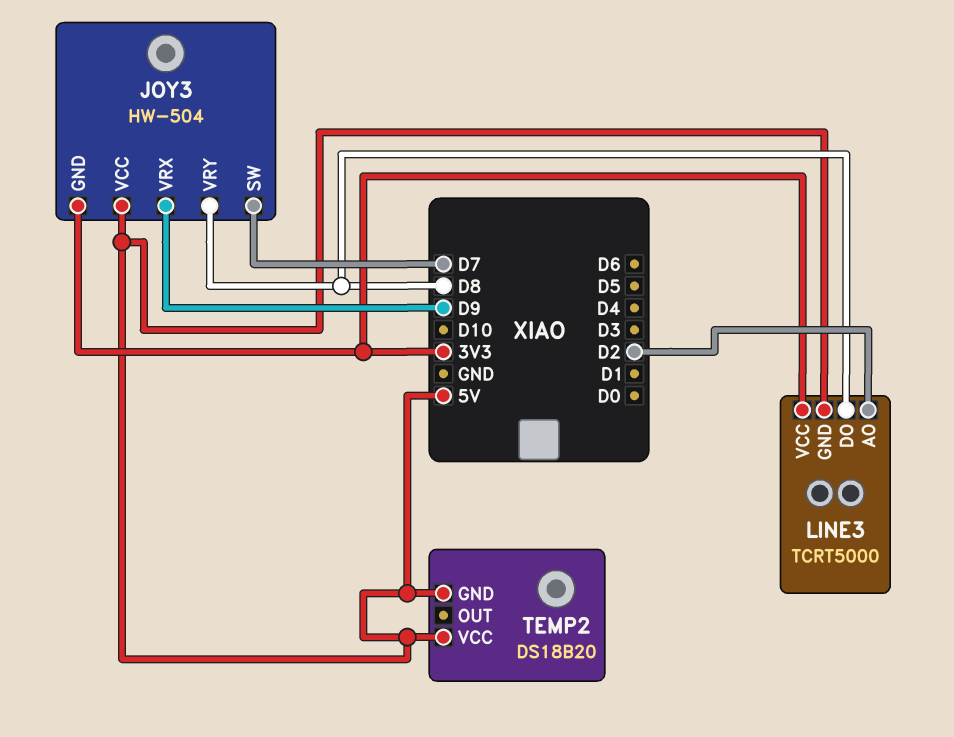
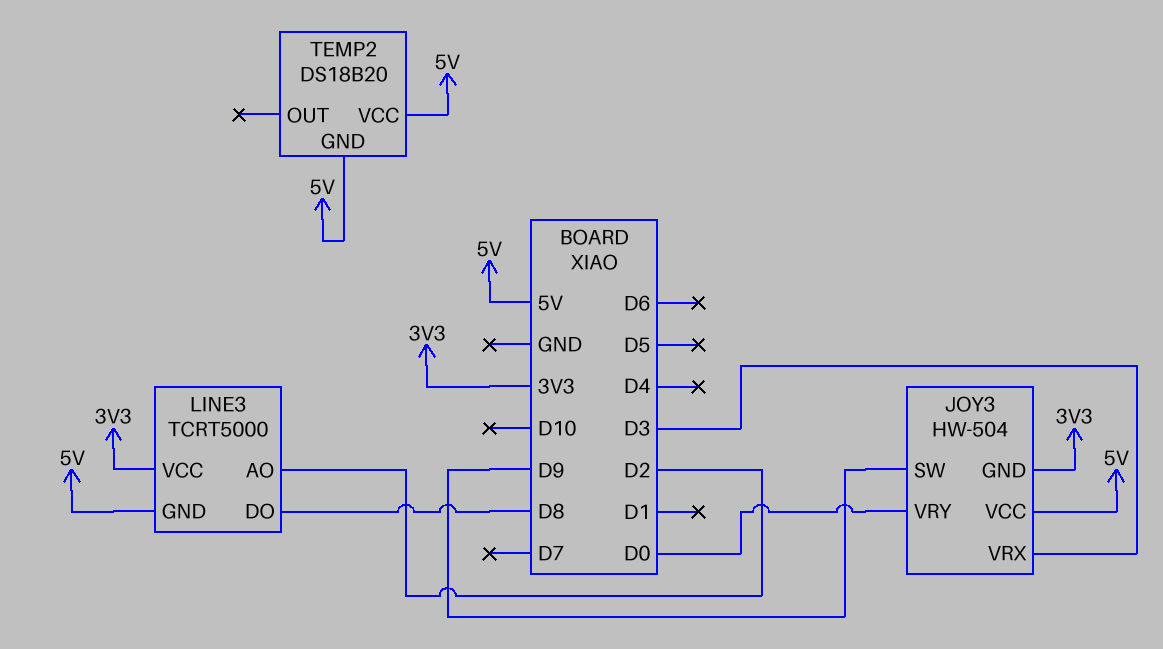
JOY3 pin SW: D7 -> D9
JOY3 pin VRX: D9 -> D3
JOY3 pin VRY: D8 -> D0

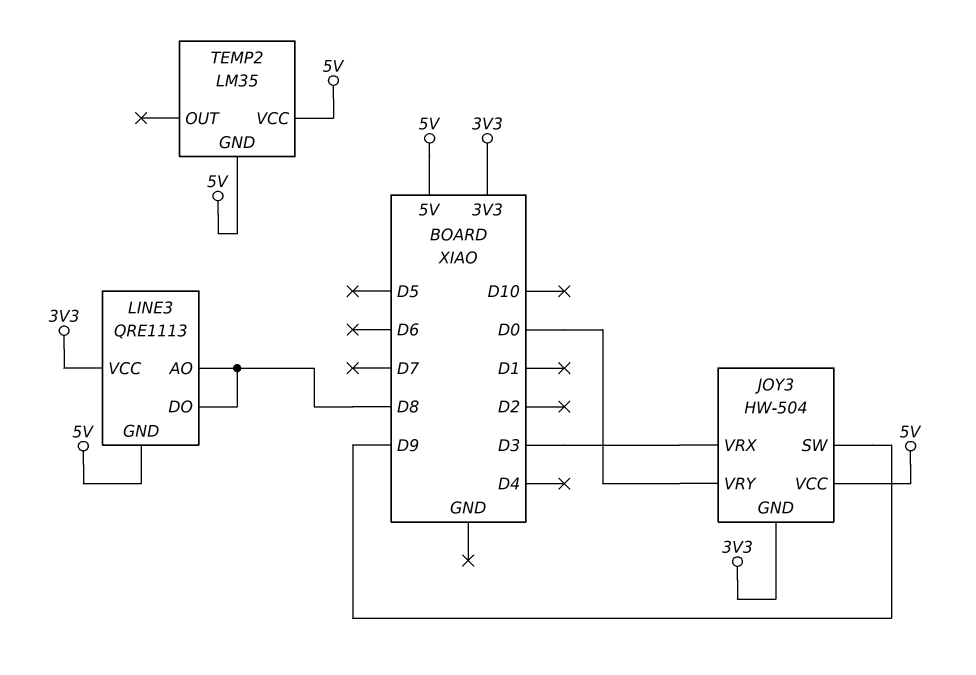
LINE3: TCRT5000 -> QRE1113
LINE3 pin AO: D2 -> D8
TEMP2: DS18B20 -> LM35

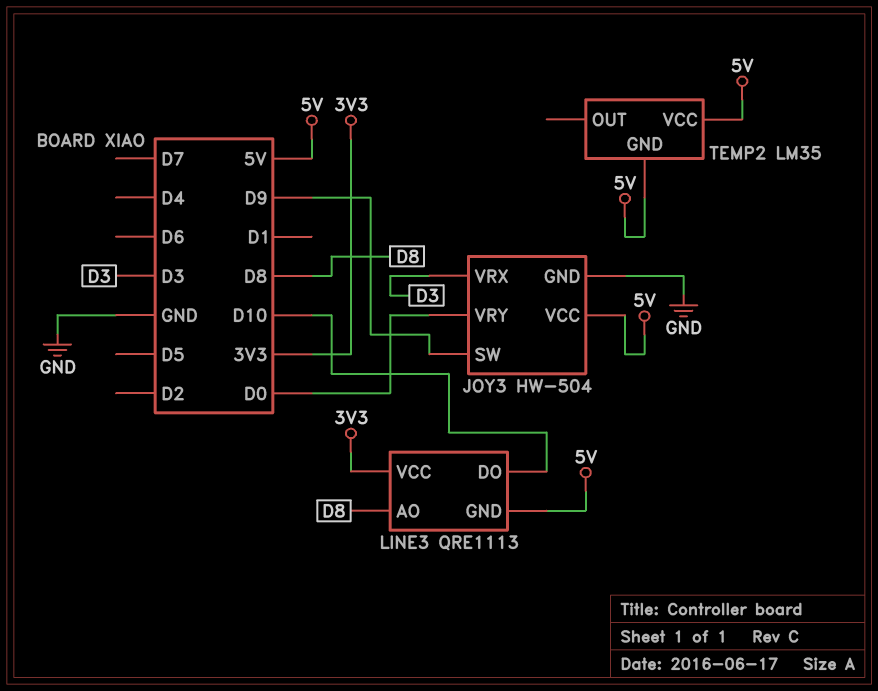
JOY3 pin GND: 3V3 -> GND
LINE3 pin DO: D8 -> D10

